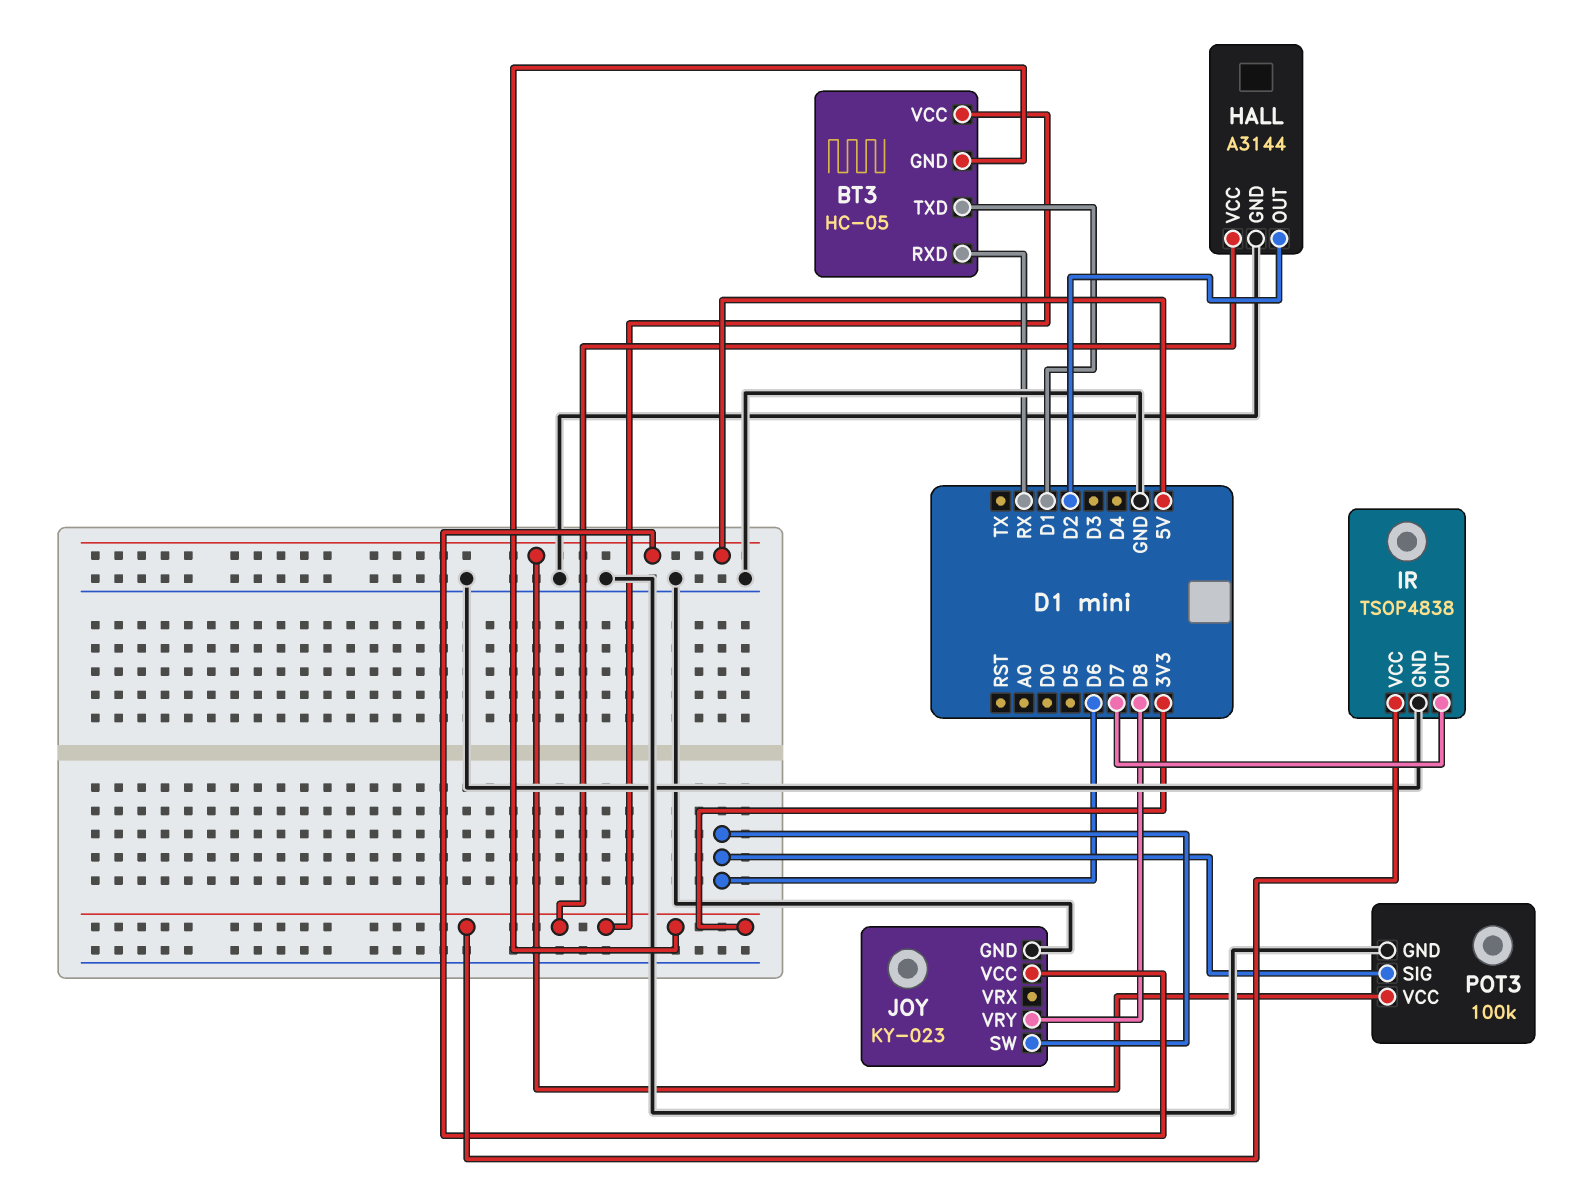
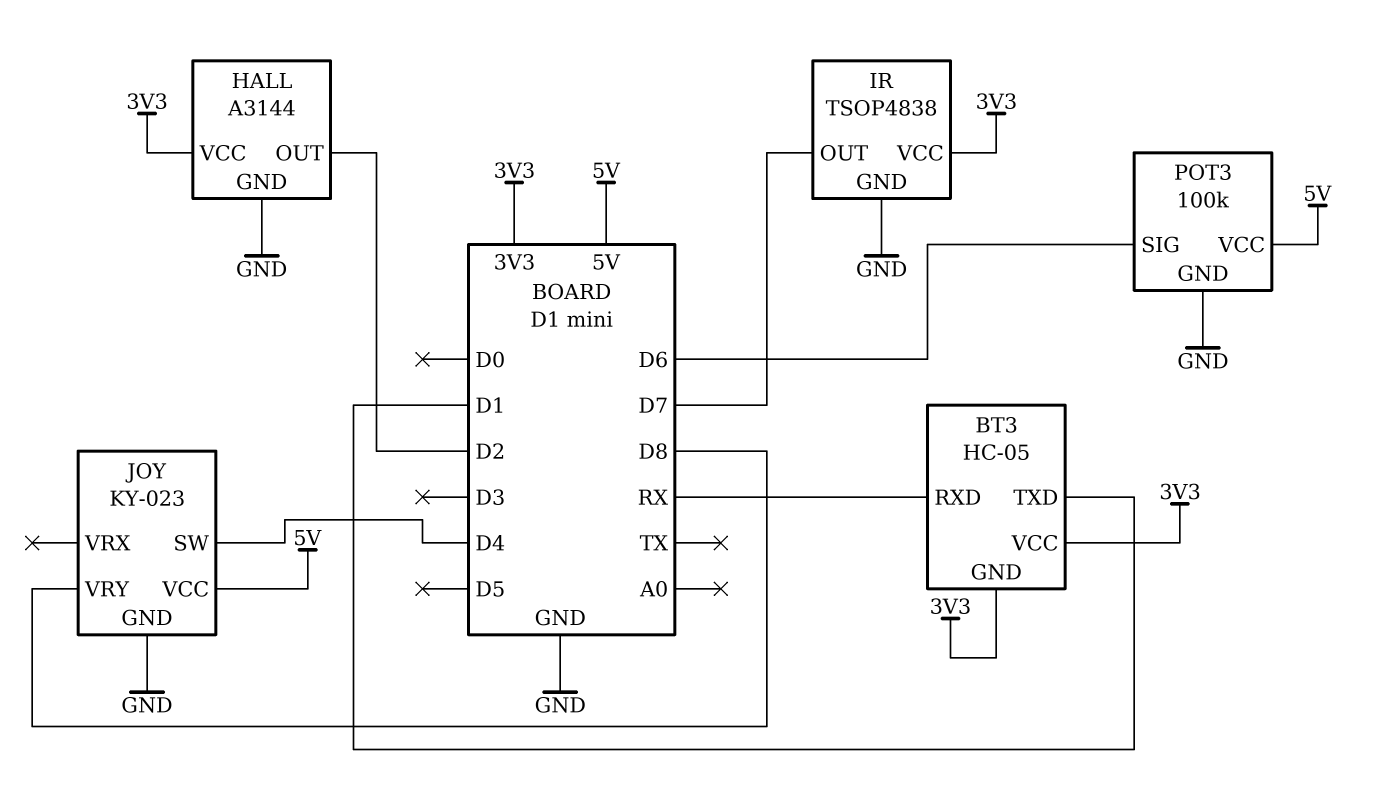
JOY pin SW: D6 -> D4

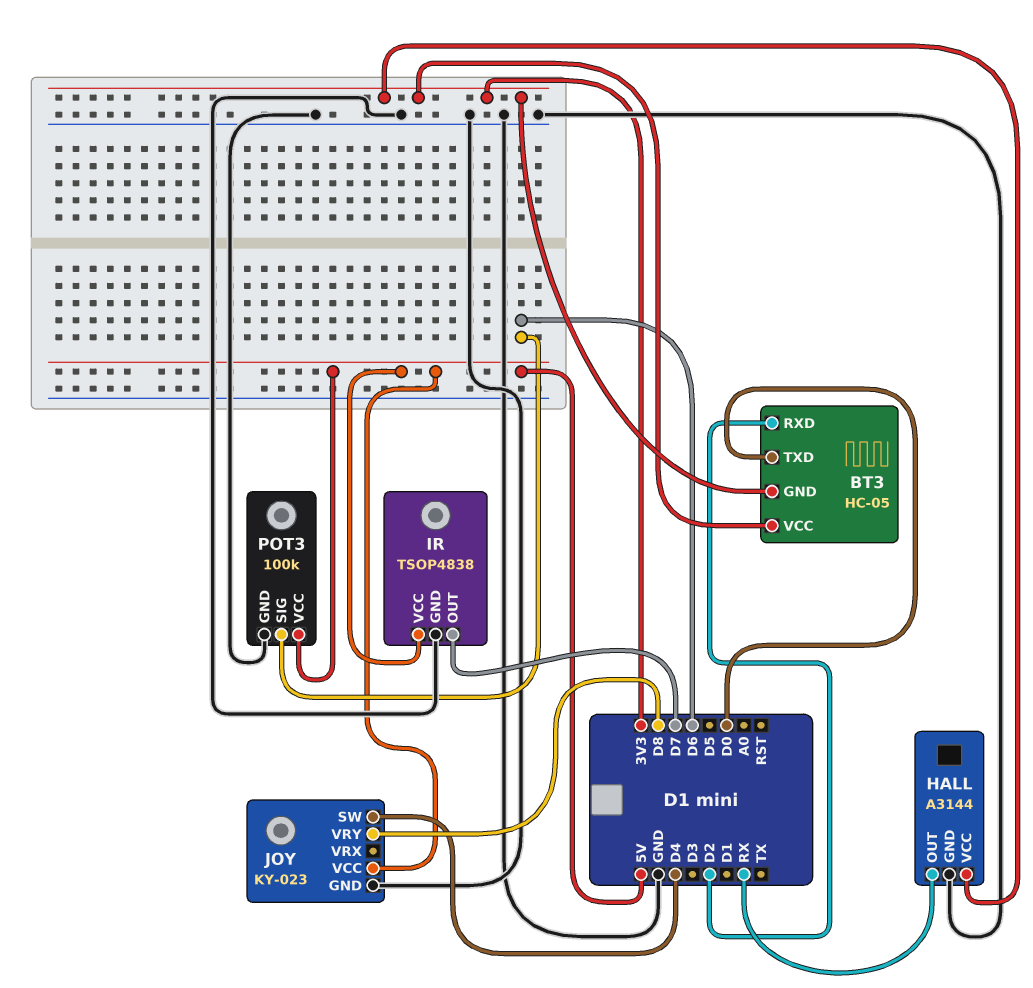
BT3 pin RXD: RX -> D2
BT3 pin TXD: D1 -> D0
HALL pin OUT: D2 -> RX
IR pin VCC: 3V3 -> 5V

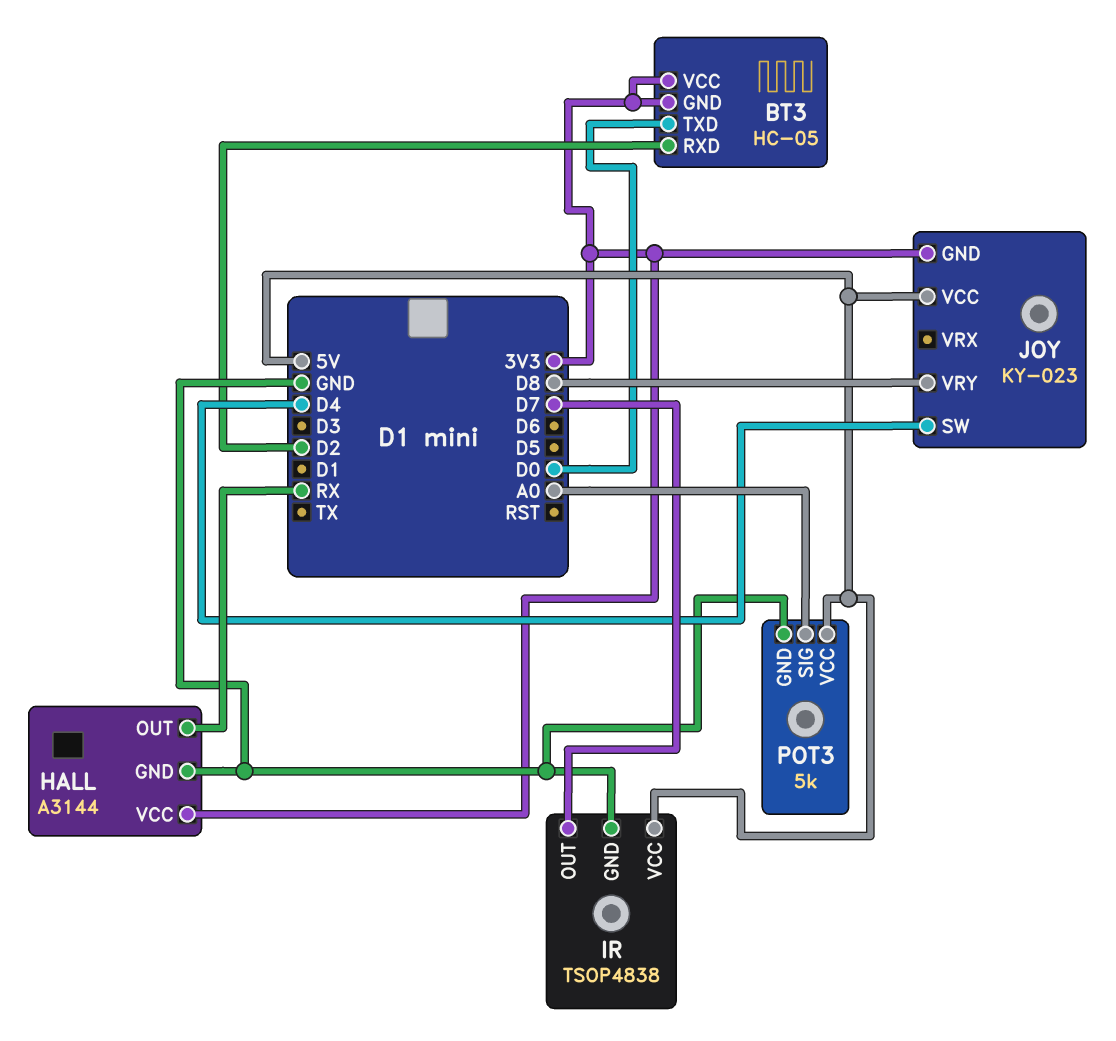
JOY pin GND: GND -> 3V3
POT3: 100k -> 5k
POT3 pin SIG: D6 -> A0

